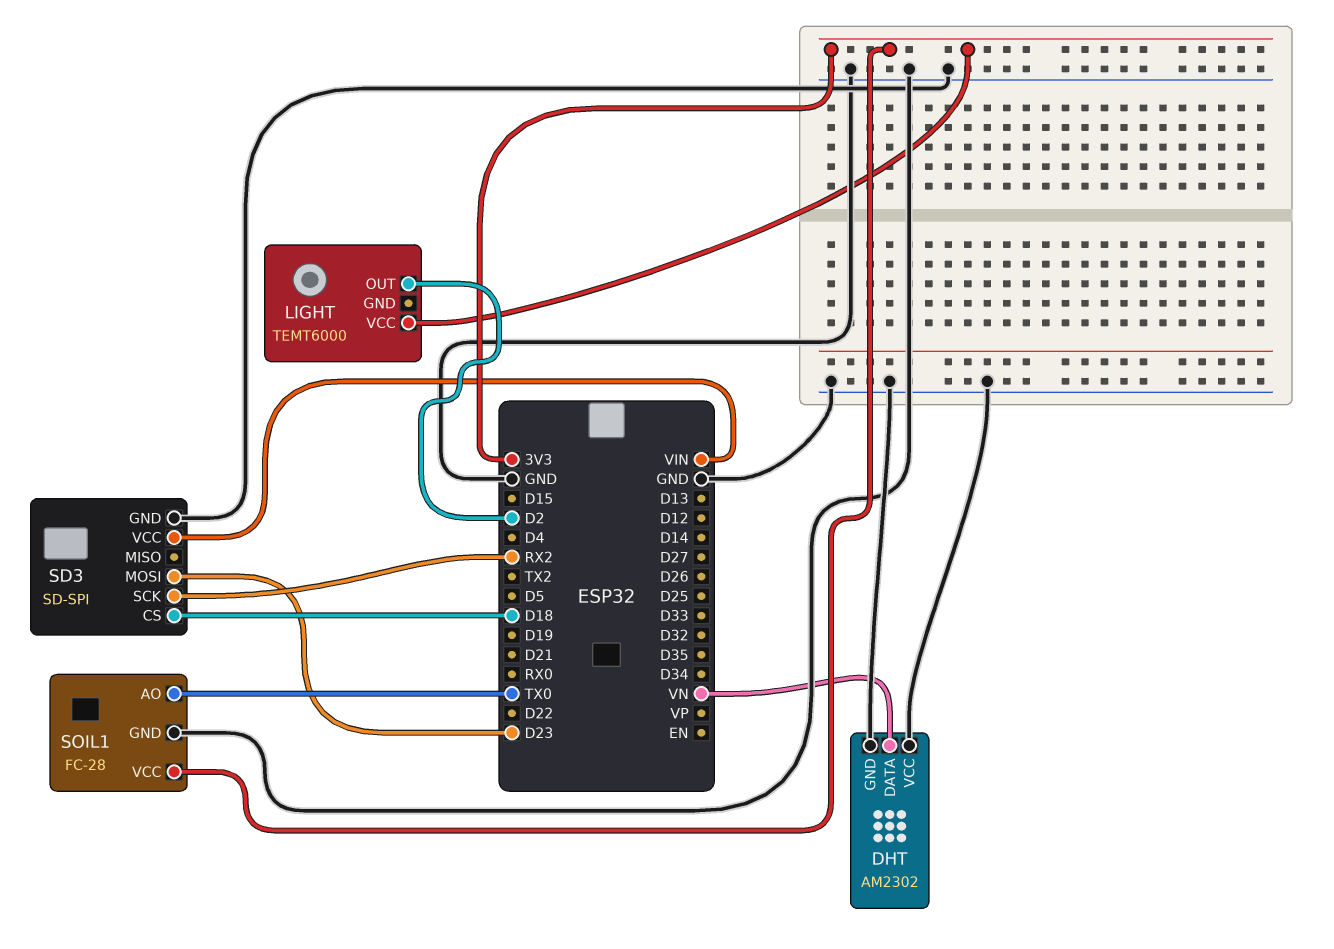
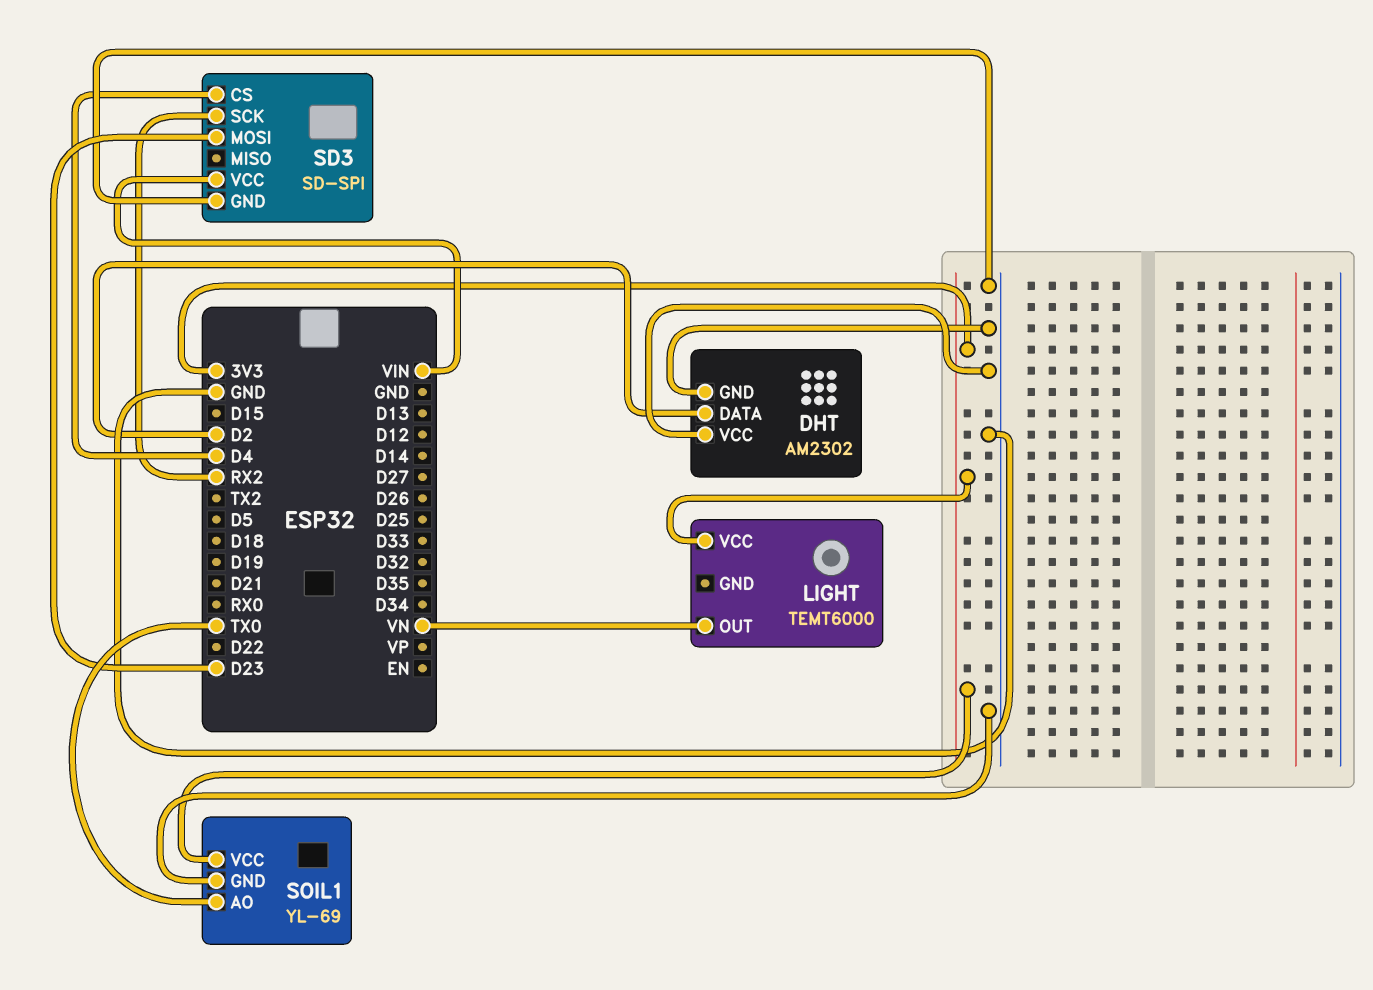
DHT pin DATA: VN -> D2
LIGHT pin OUT: D2 -> VN
SD3 pin CS: D18 -> D4
SOIL1: FC-28 -> YL-69

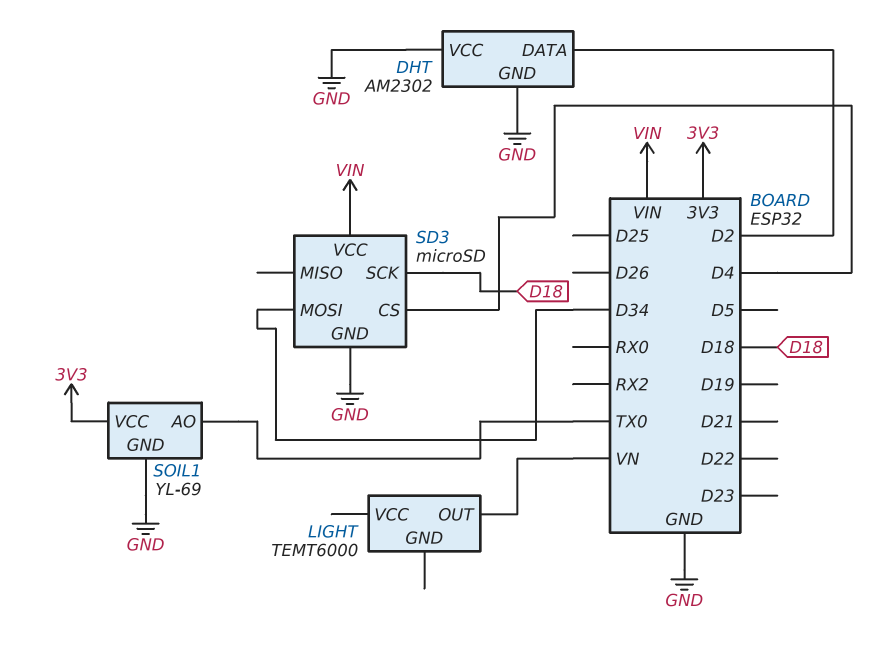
LIGHT pin VCC: 3V3 -> none
SD3: SD-SPI -> microSD
SD3 pin MOSI: D23 -> D34
SD3 pin SCK: RX2 -> D18

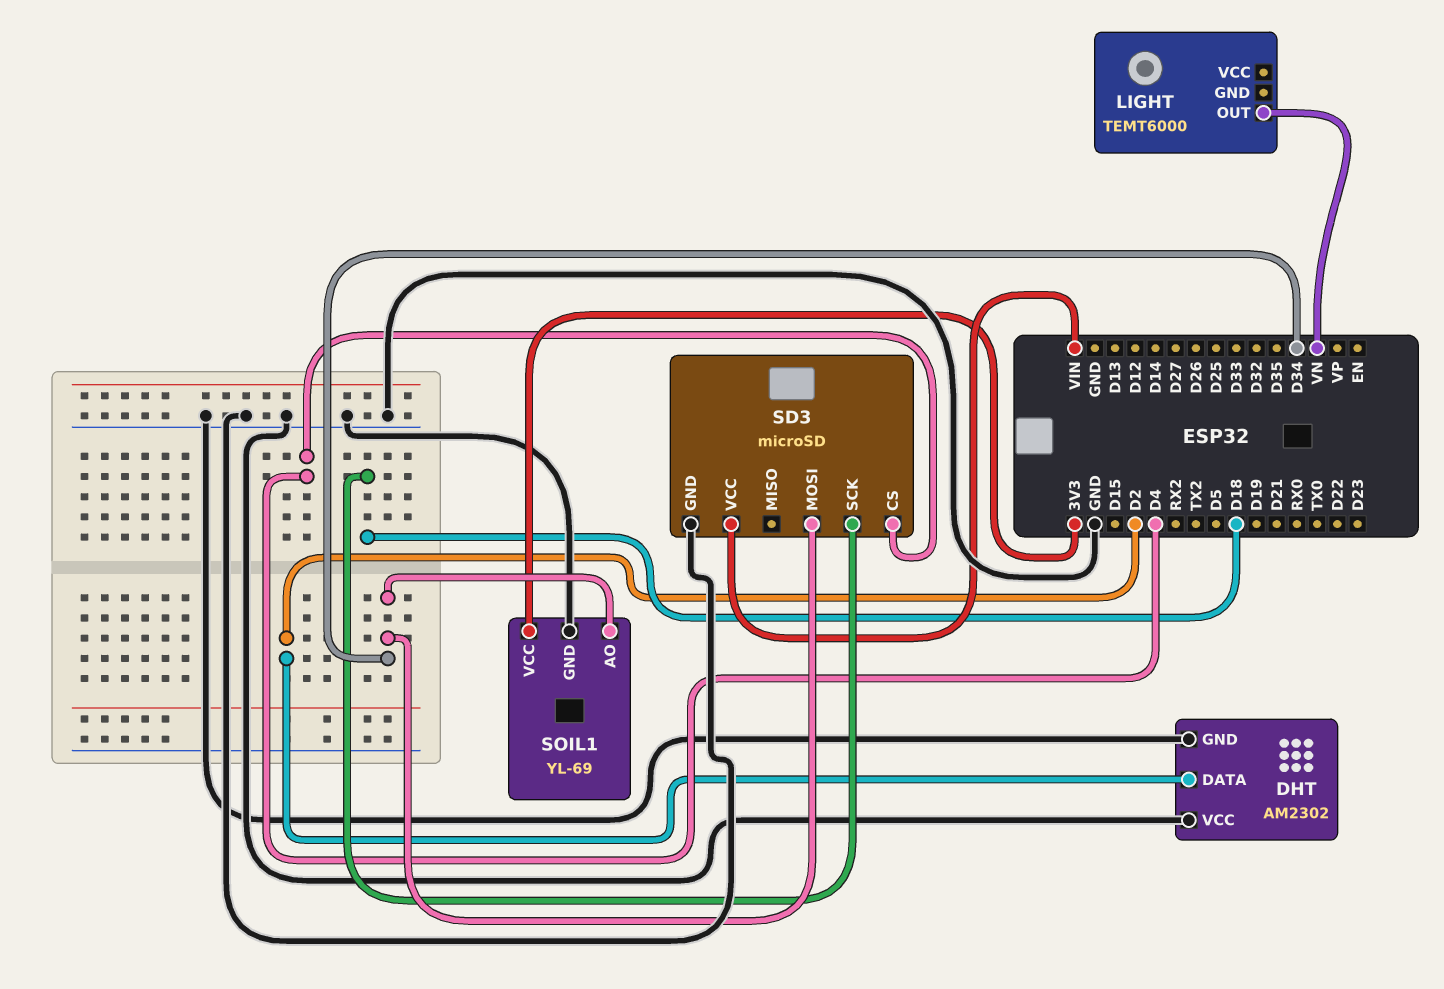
SOIL1 pin AO: TX0 -> D34

